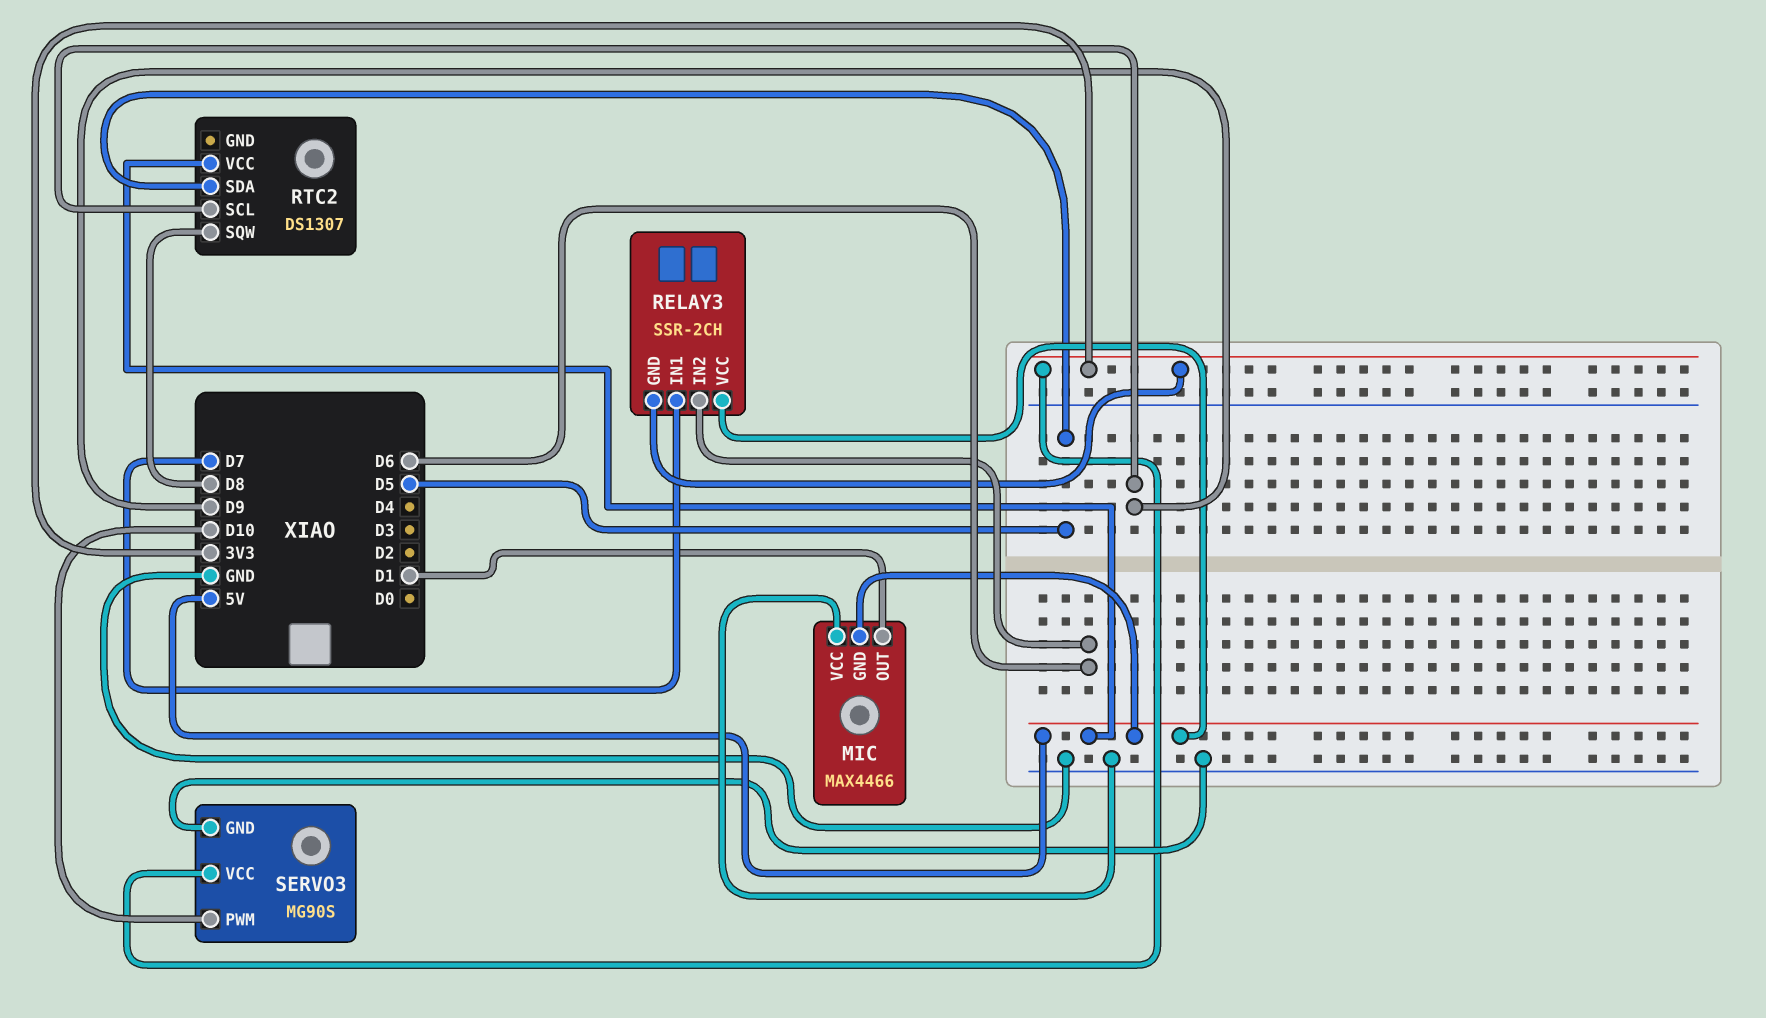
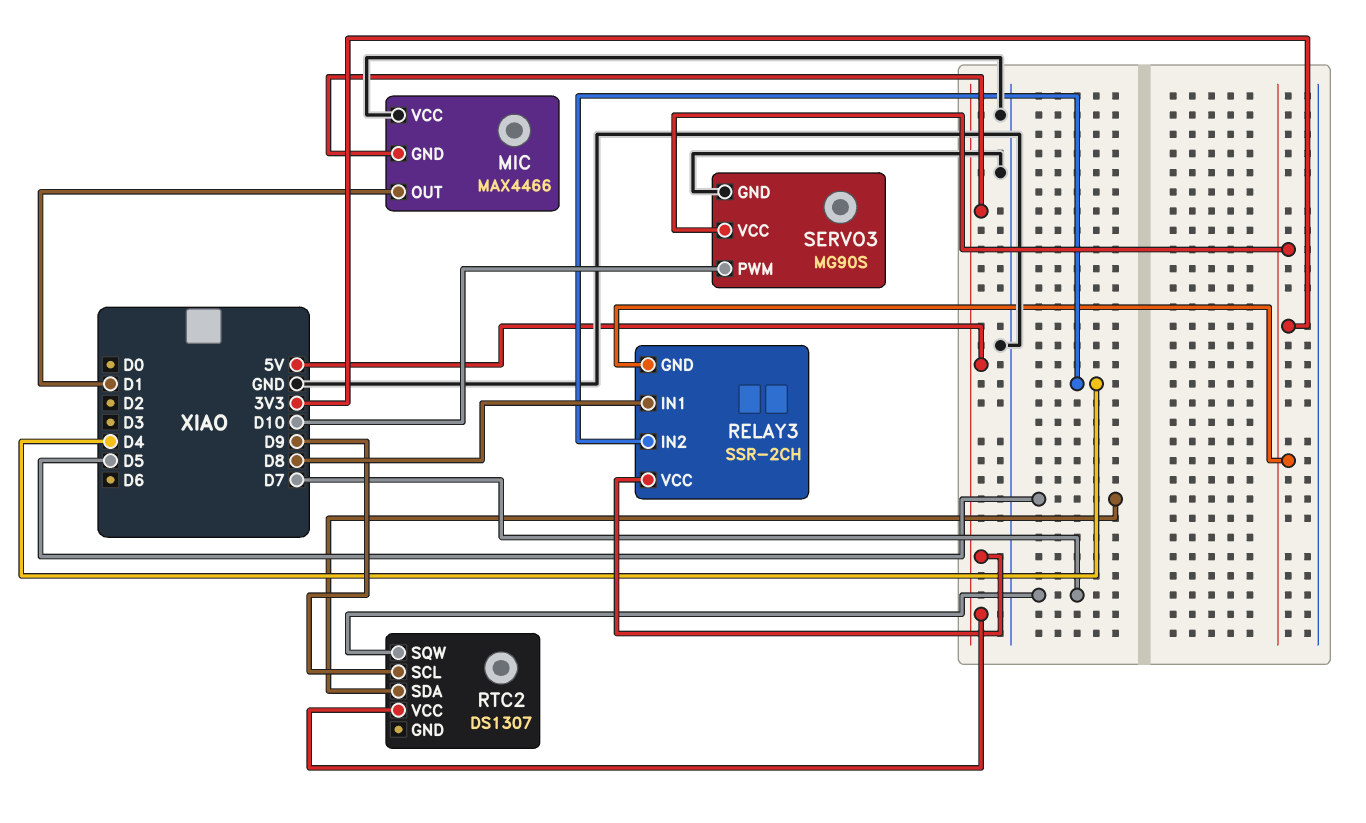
RELAY3 pin IN1: D7 -> D8
RELAY3 pin IN2: D6 -> D4
RTC2 pin SQW: D8 -> D7

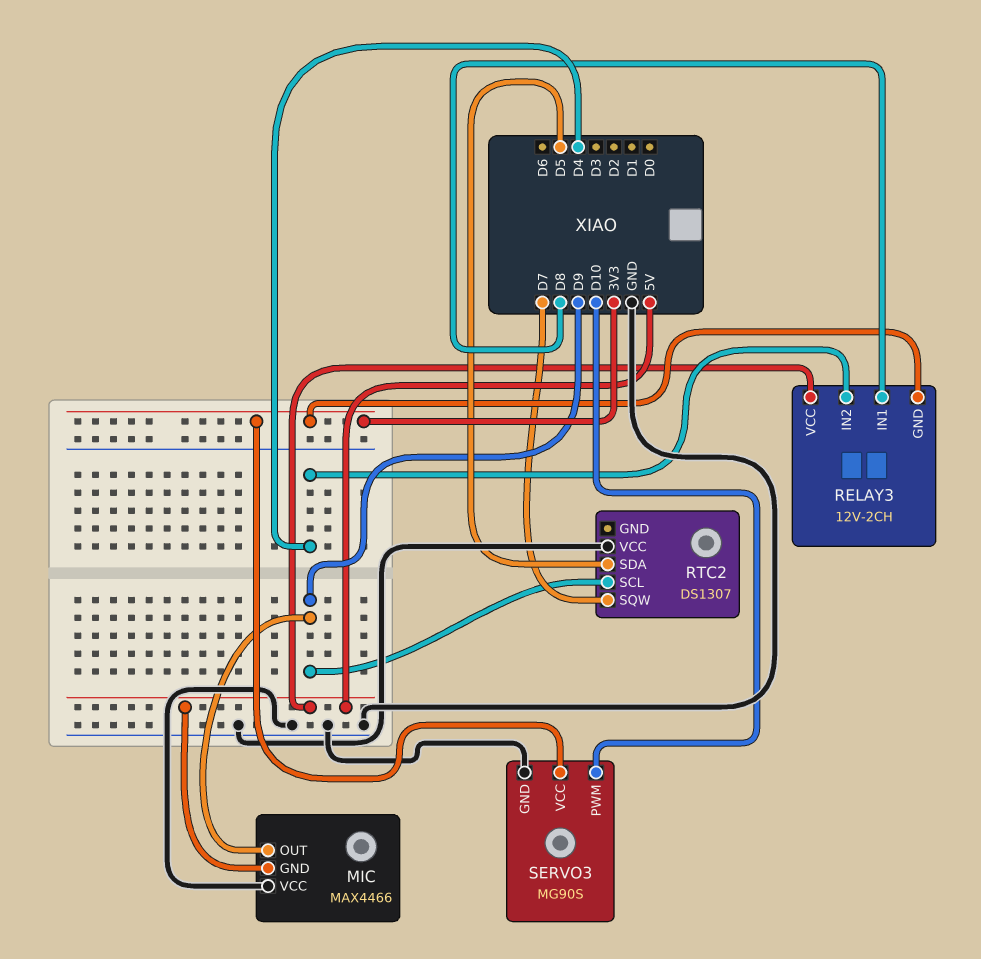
MIC pin OUT: D1 -> D9
RELAY3: SSR-2CH -> 12V-2CH
RTC2 pin VCC: 5V -> GND

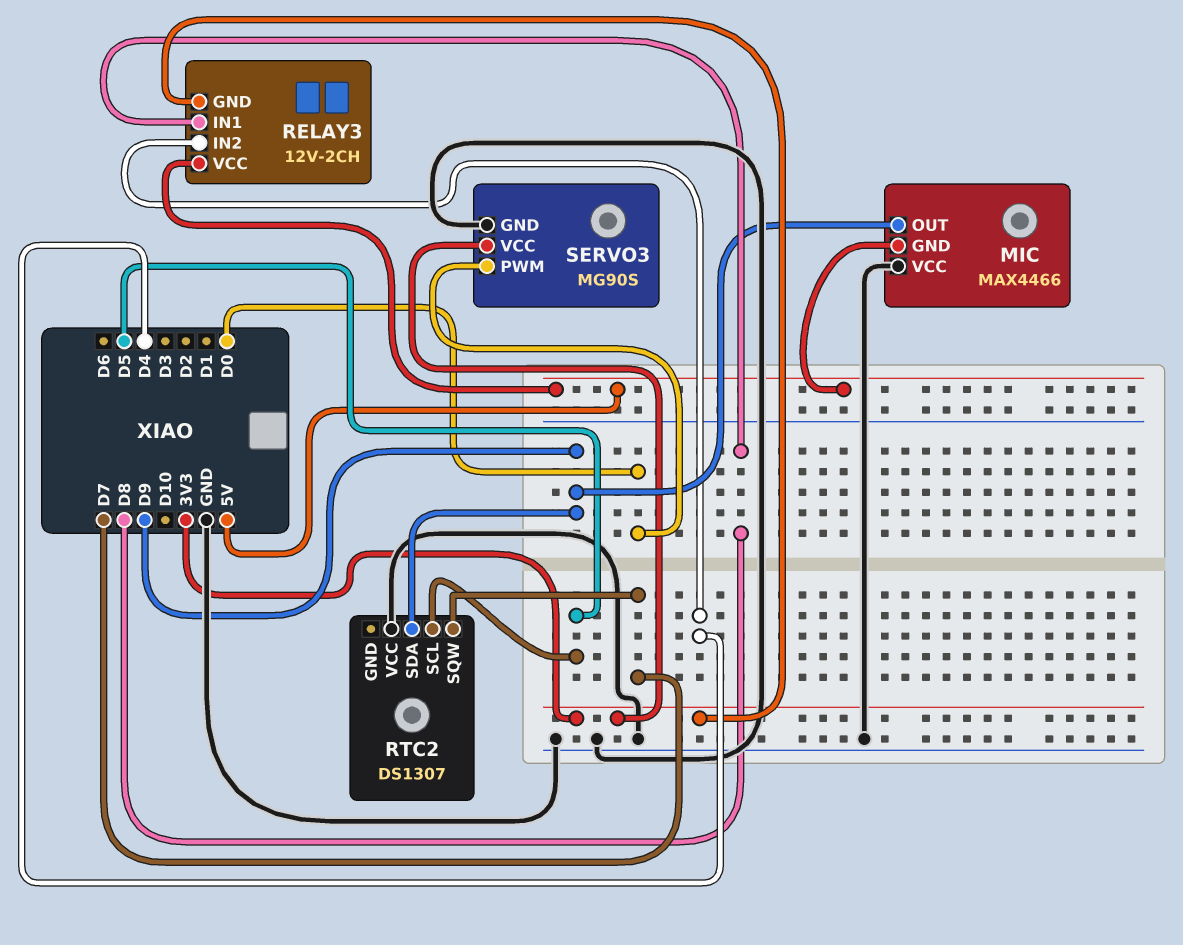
RTC2 pin SCL: D9 -> D5
RTC2 pin SDA: D5 -> D9
SERVO3 pin PWM: D10 -> D0

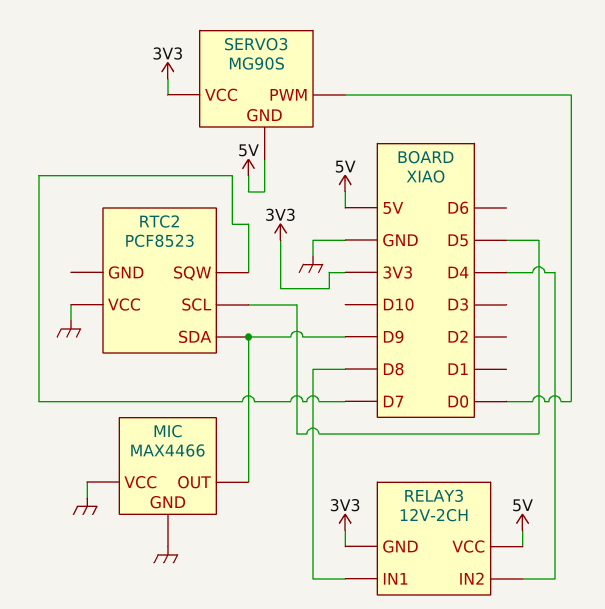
MIC pin GND: 5V -> GND
RTC2: DS1307 -> PCF8523
SERVO3 pin GND: GND -> 5V

